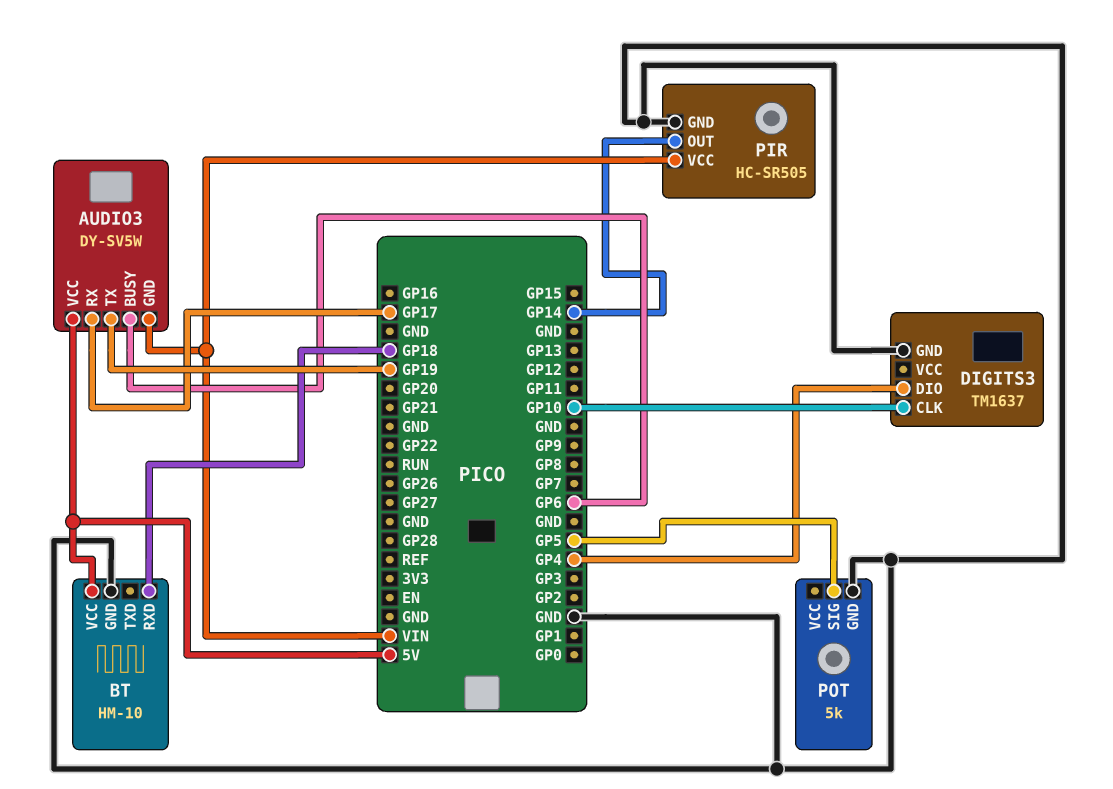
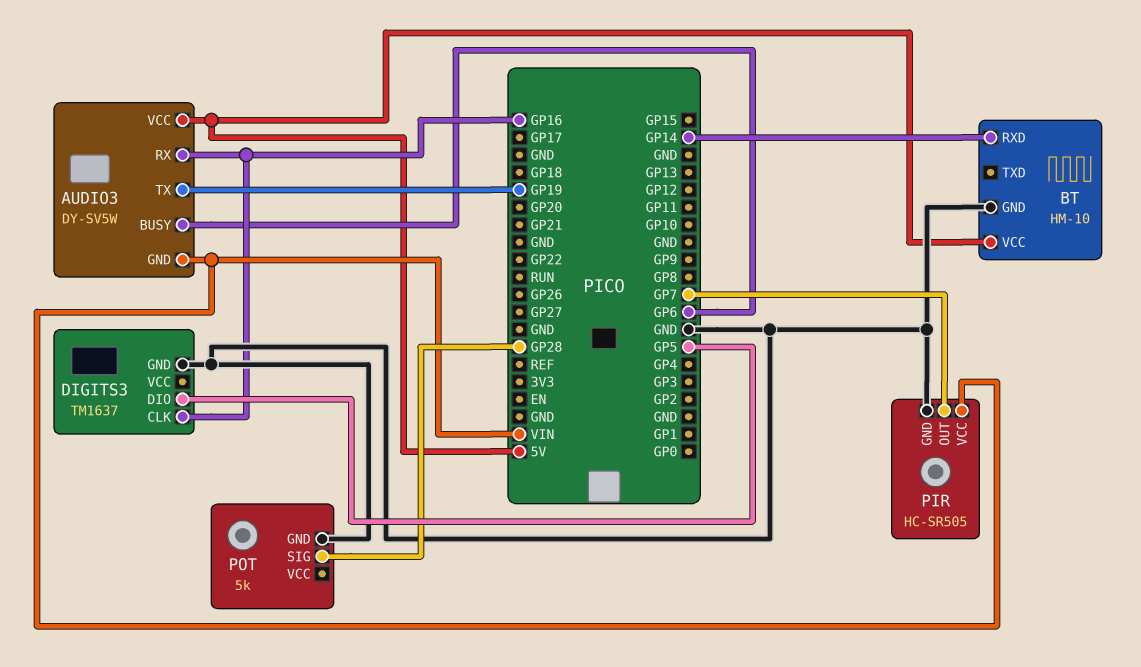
AUDIO3 pin RX: GP17 -> GP16
BT pin RXD: GP18 -> GP14
DIGITS3 pin CLK: GP10 -> GP16
DIGITS3 pin DIO: GP4 -> GP5
PIR pin OUT: GP14 -> GP7
POT pin SIG: GP5 -> GP28

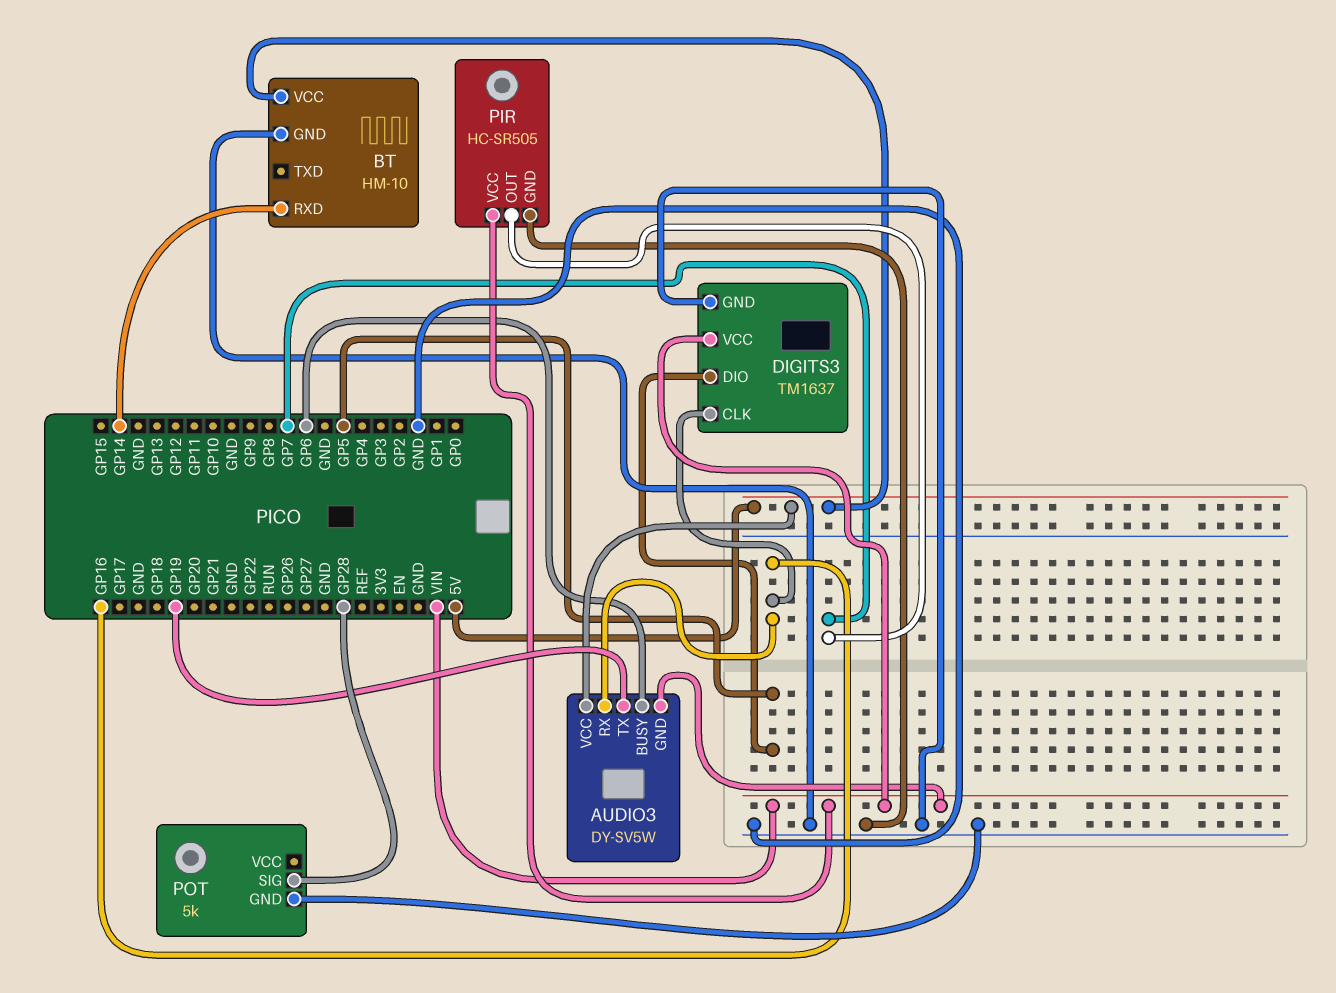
DIGITS3 pin VCC: none -> VIN

